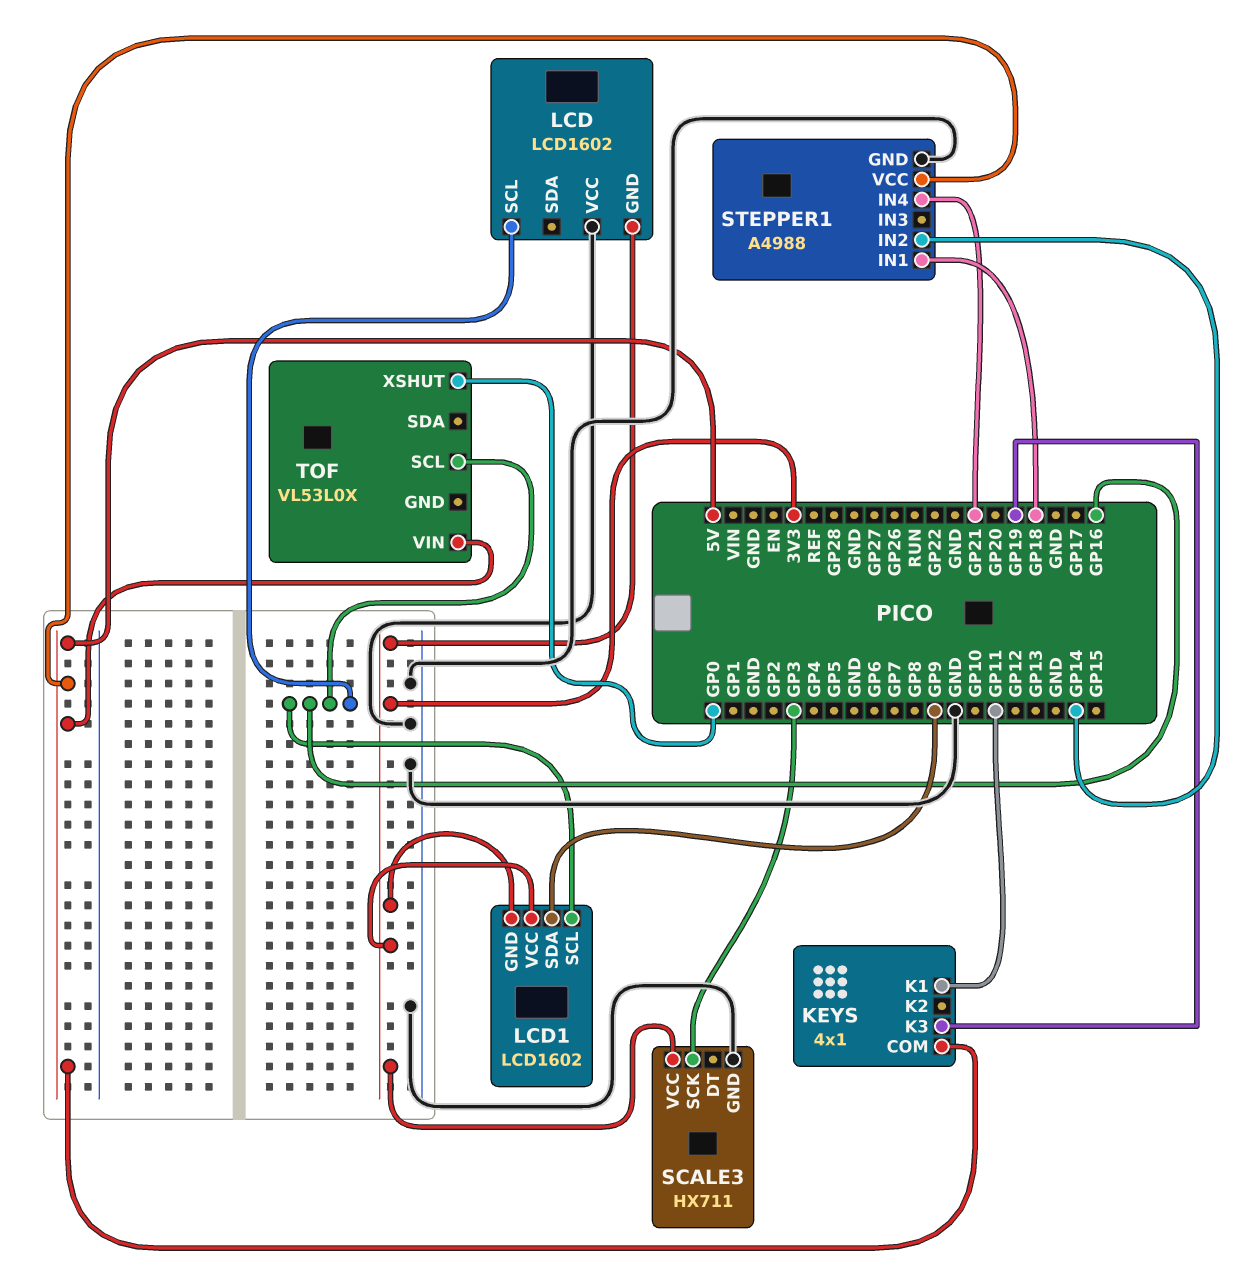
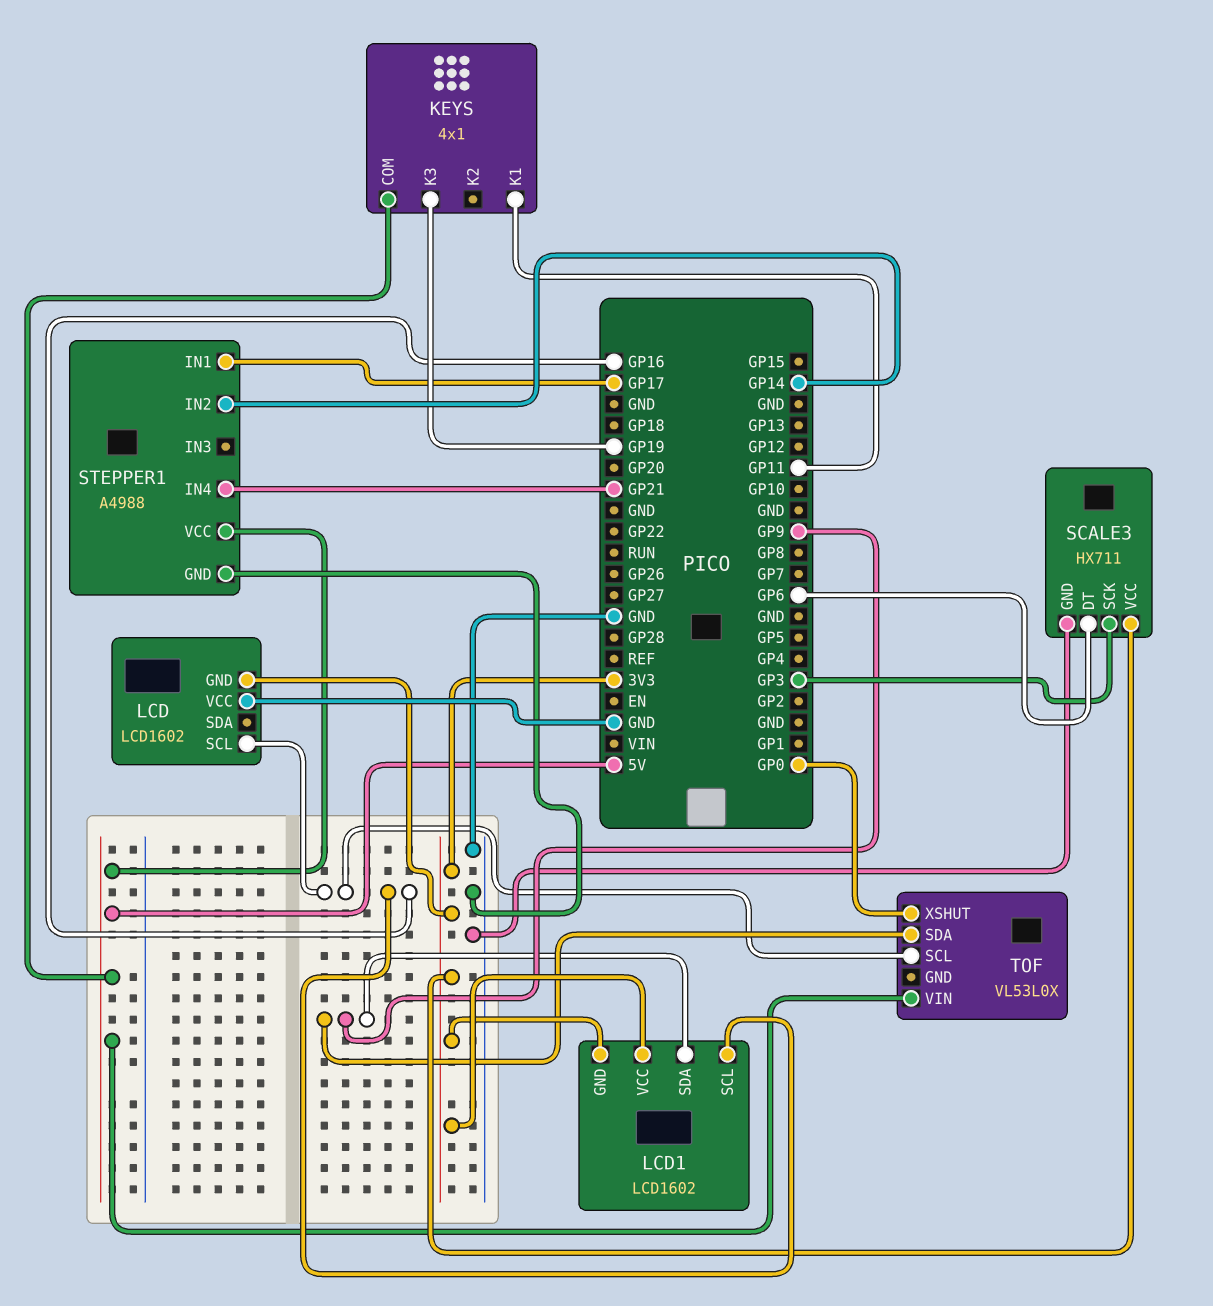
SCALE3 pin DT: none -> GP6
STEPPER1 pin IN1: GP18 -> GP17
TOF pin SDA: none -> GP9

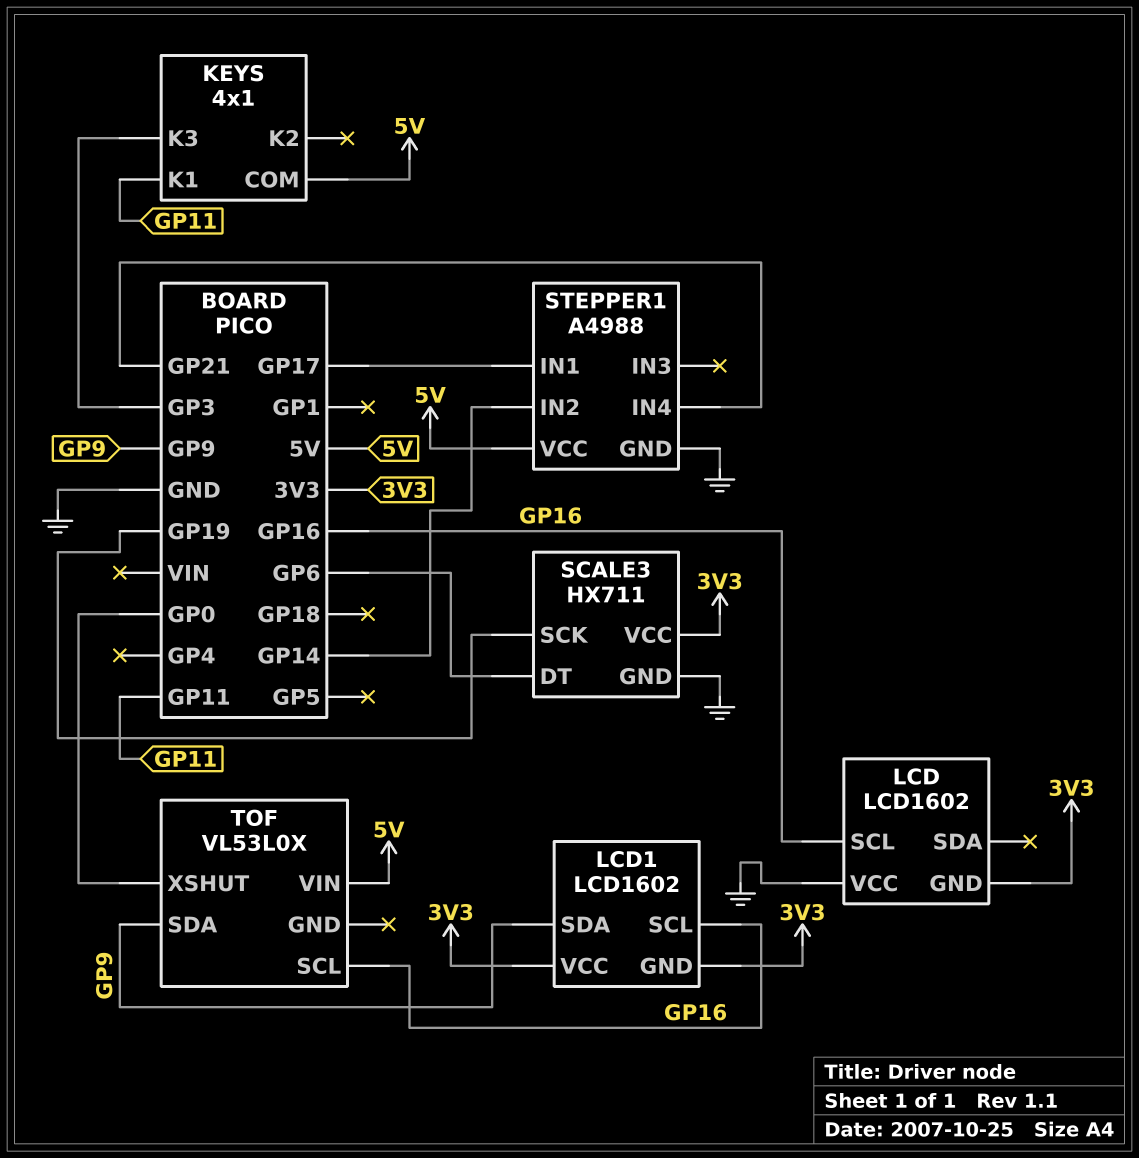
KEYS pin K3: GP19 -> GP3
SCALE3 pin SCK: GP3 -> GP19

